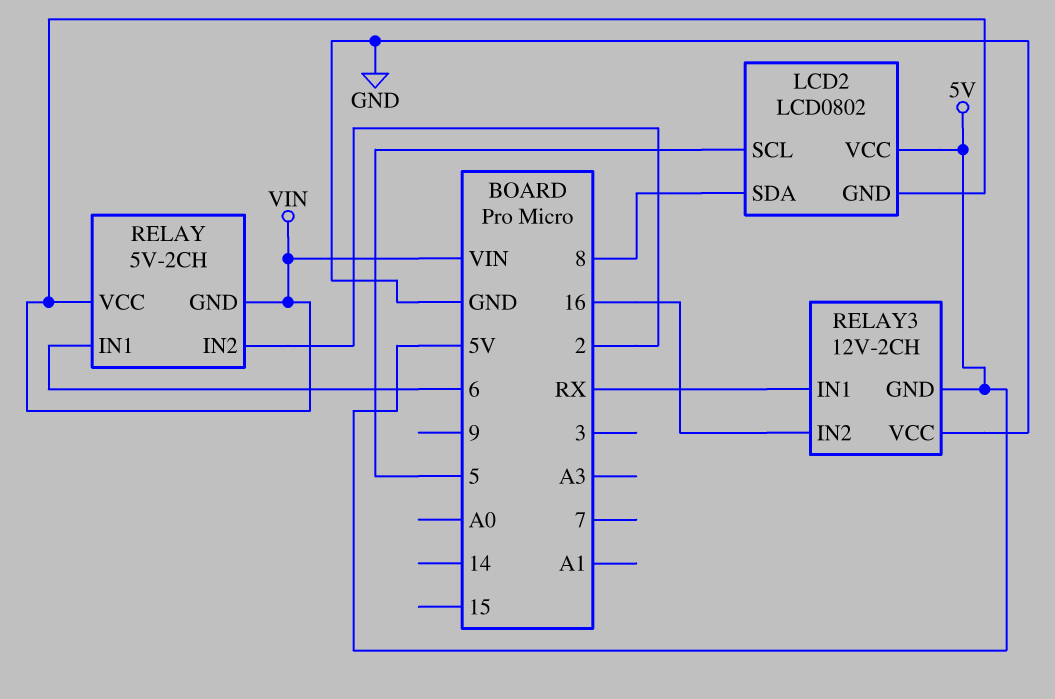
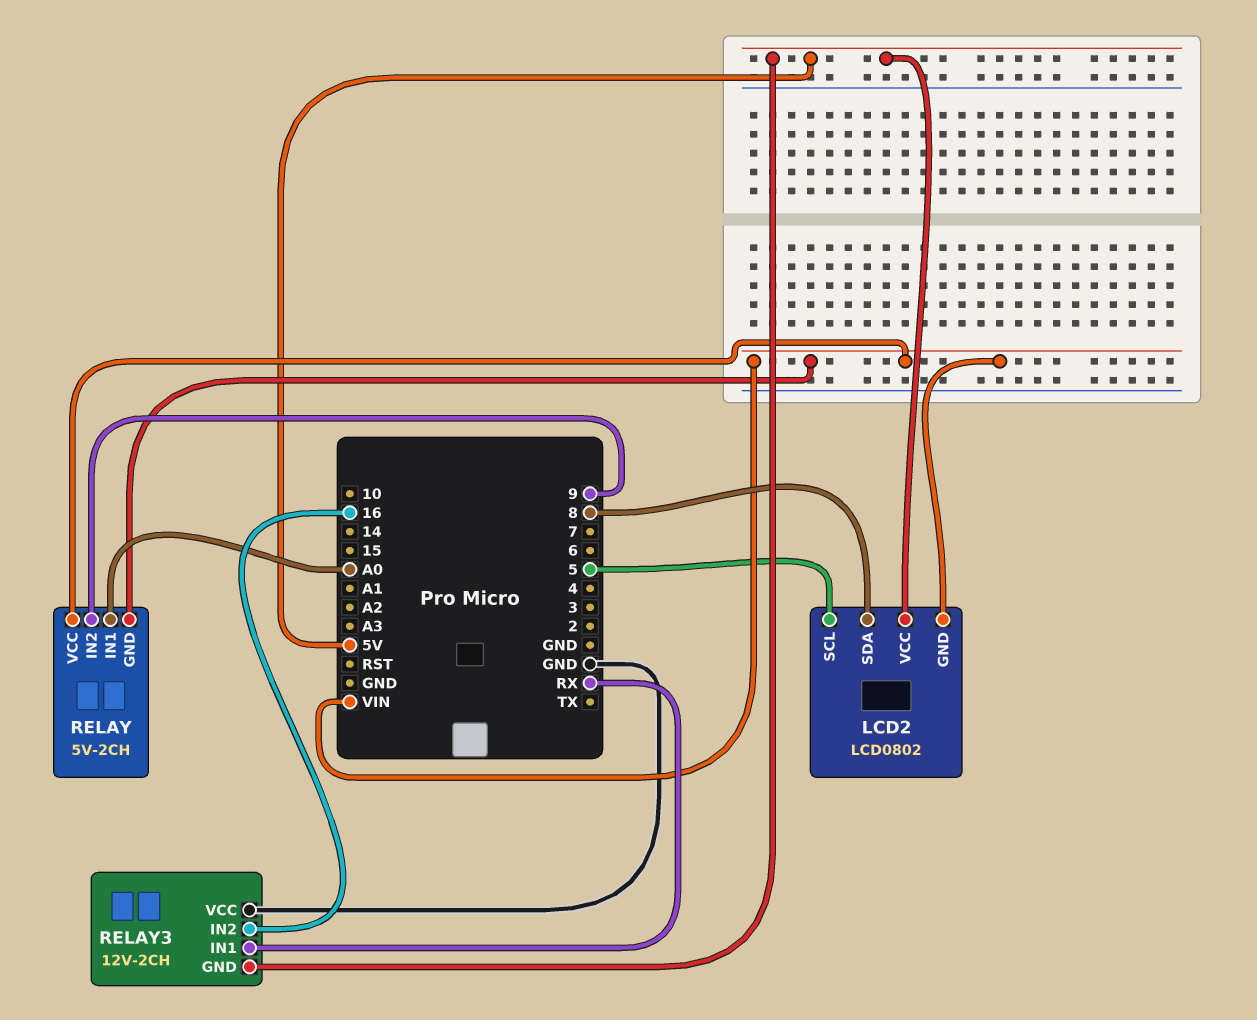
RELAY pin IN1: 6 -> A0
RELAY pin IN2: 2 -> 9

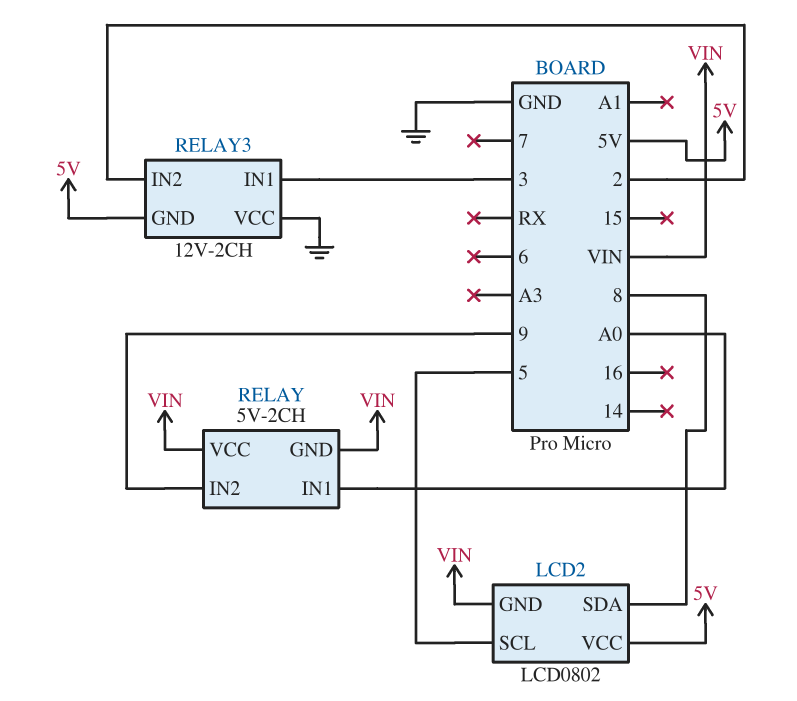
RELAY3 pin IN1: RX -> 3
RELAY3 pin IN2: 16 -> 2

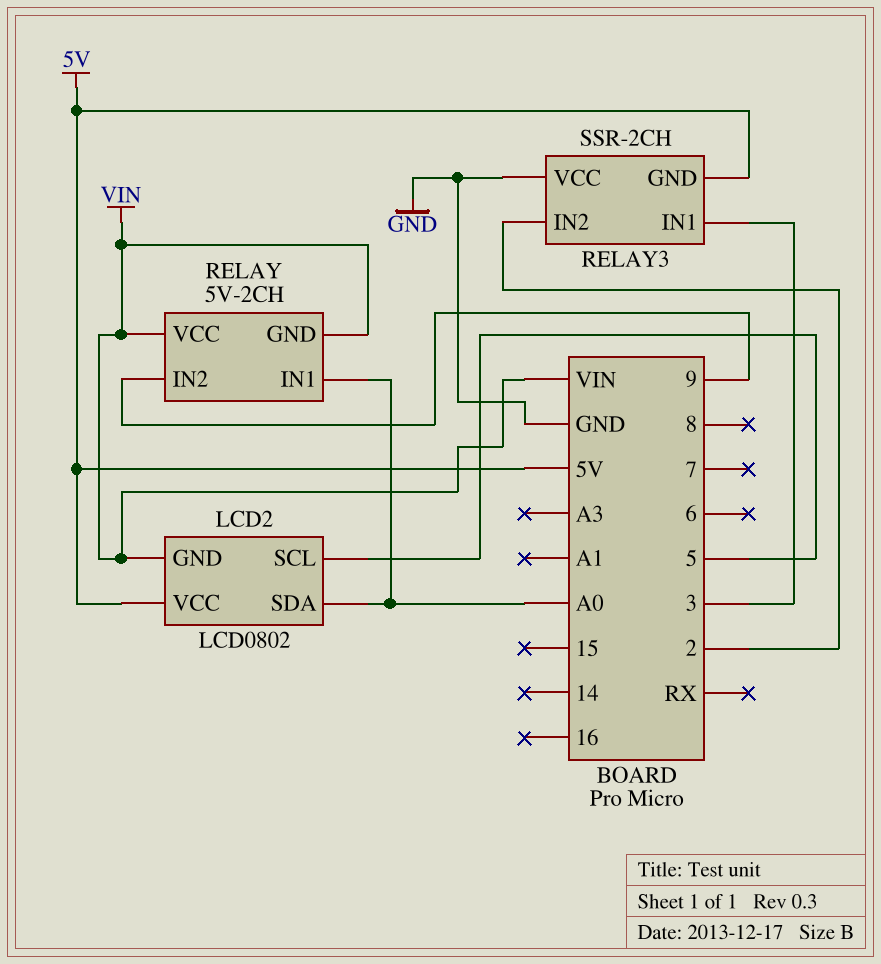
LCD2 pin SDA: 8 -> A0
RELAY3: 12V-2CH -> SSR-2CH

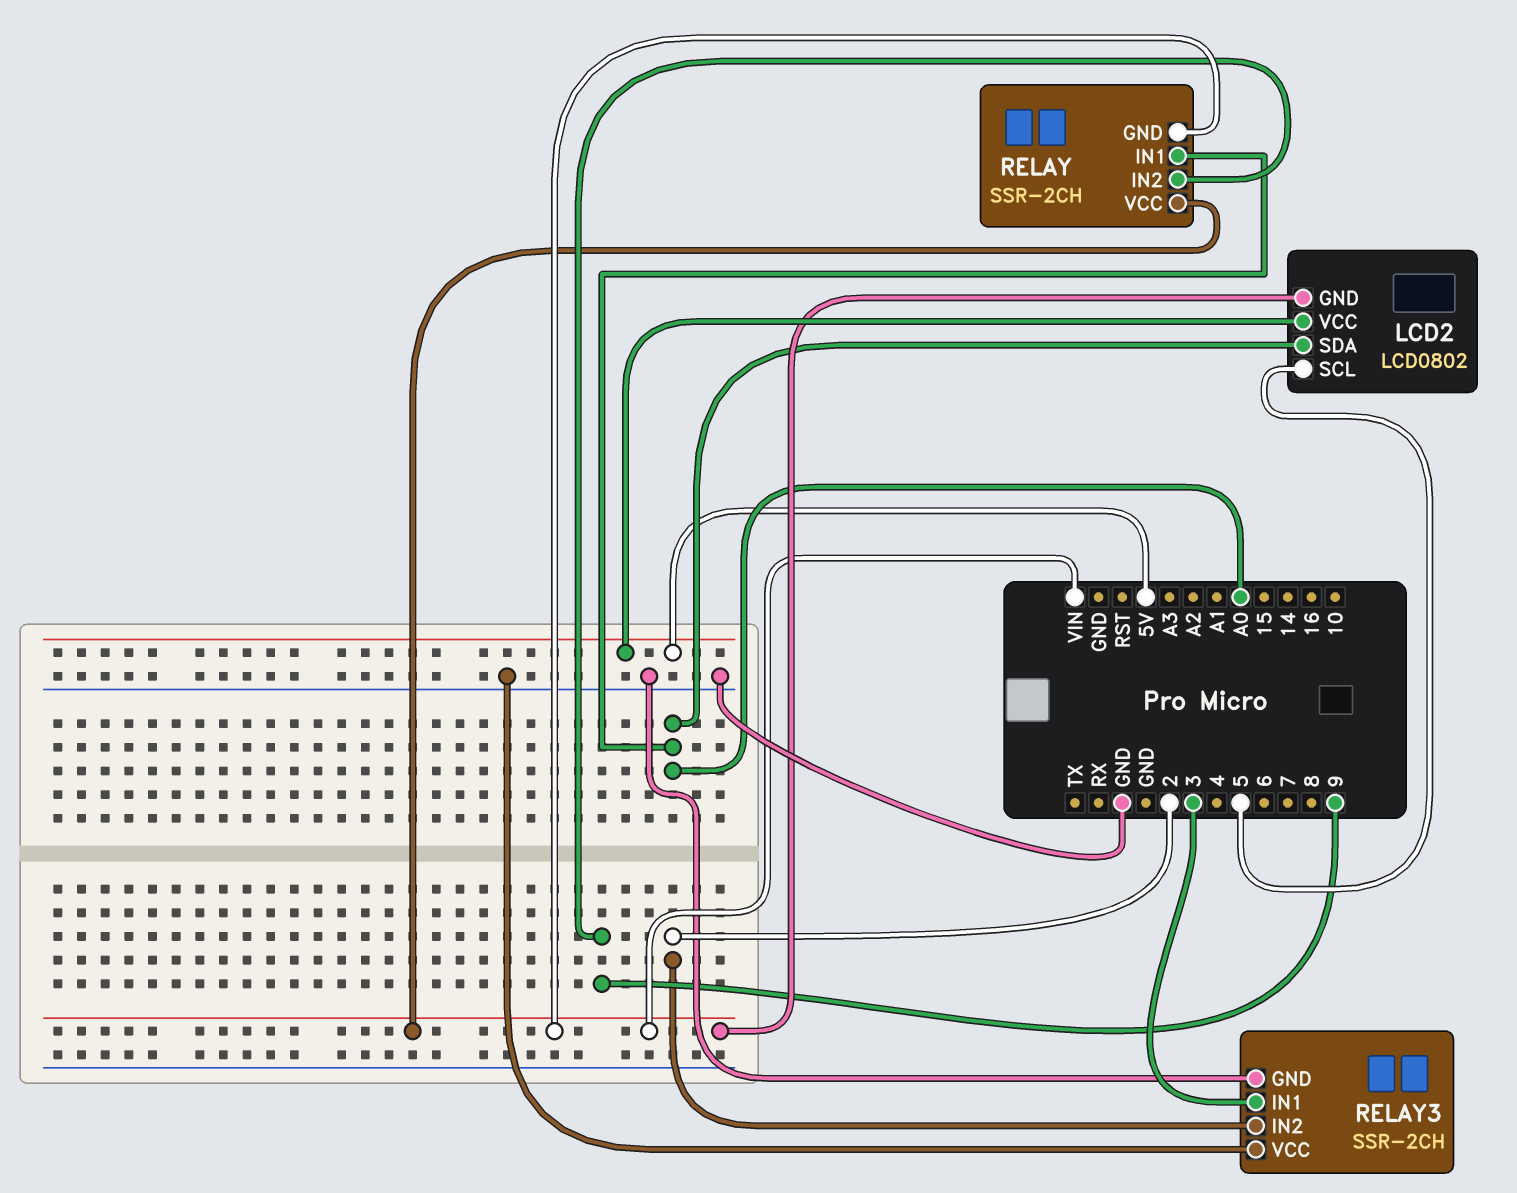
RELAY: 5V-2CH -> SSR-2CH
RELAY3 pin GND: 5V -> GND

